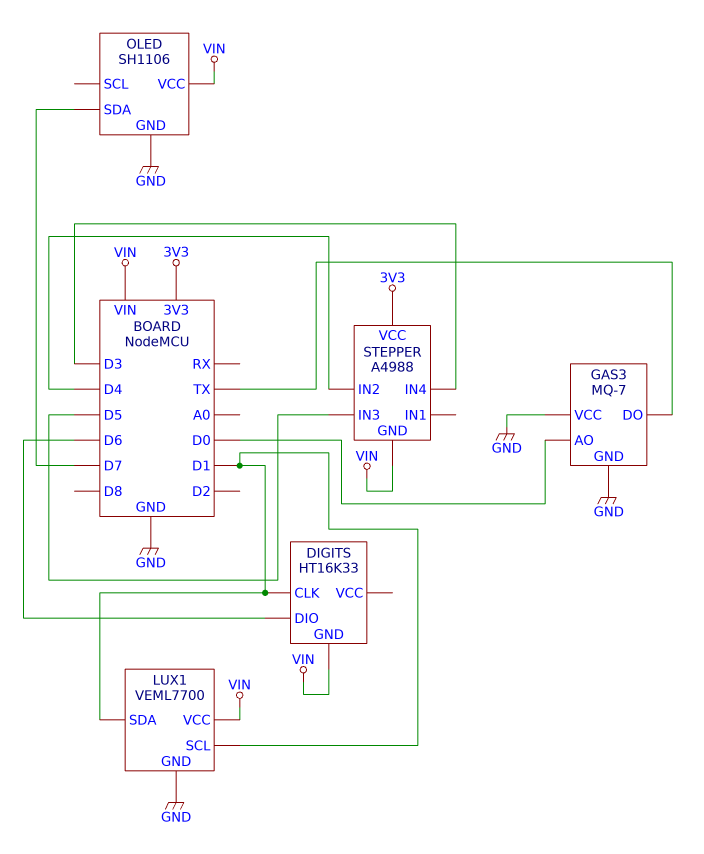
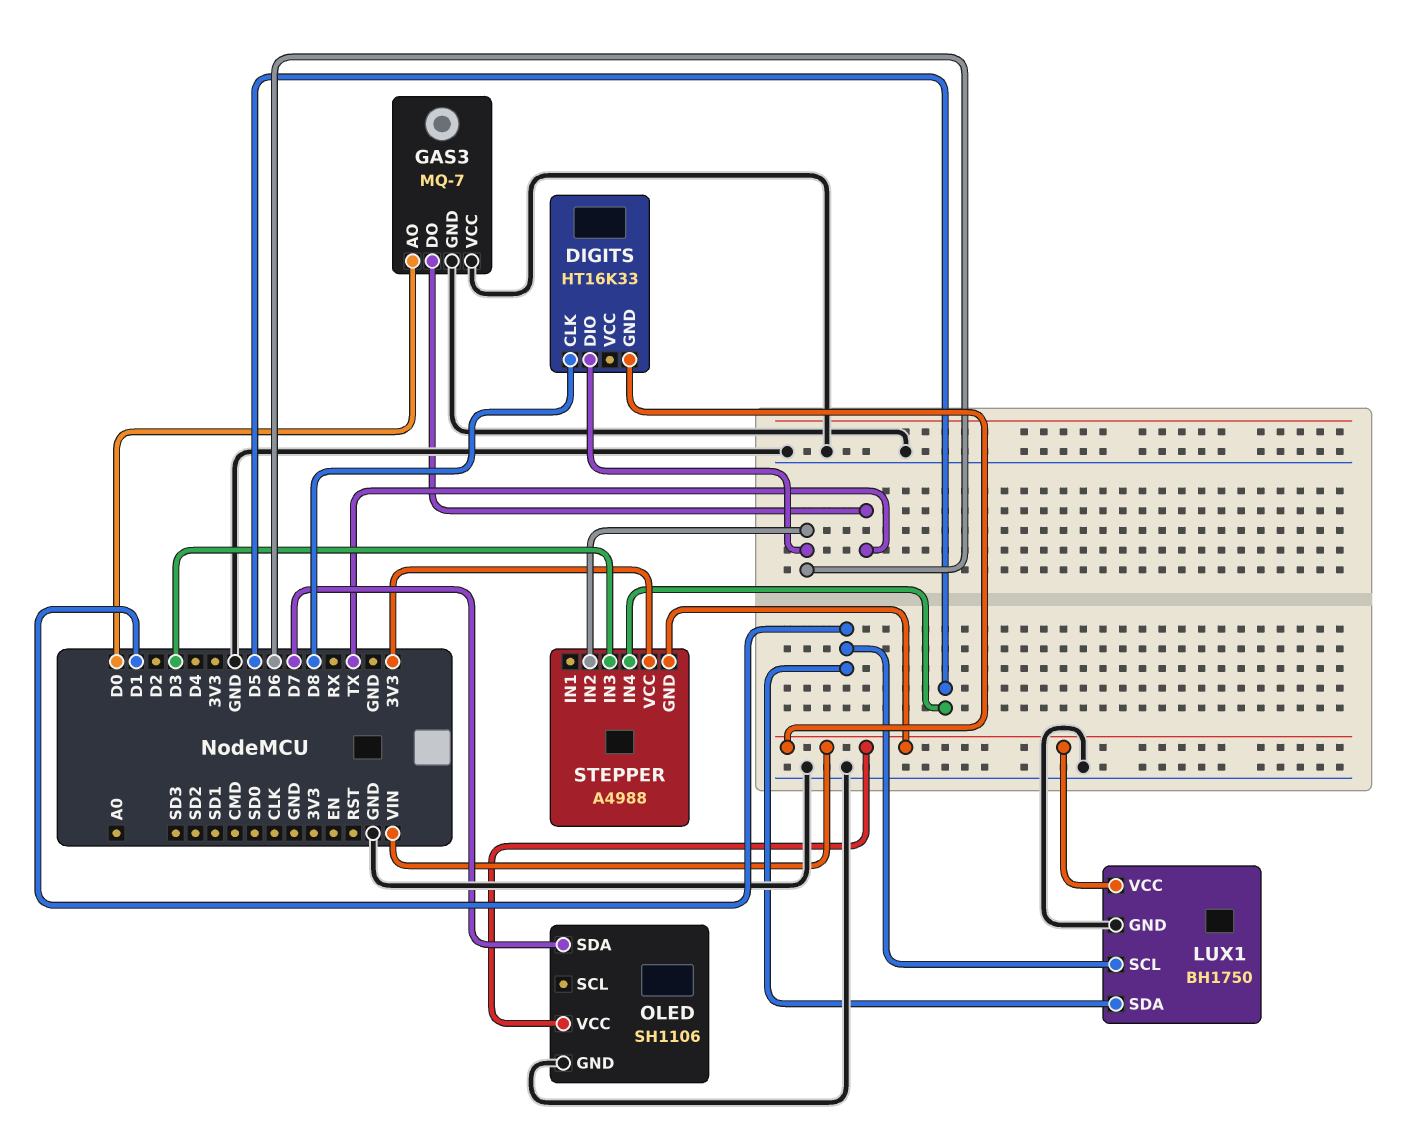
DIGITS pin CLK: D1 -> D8
LUX1: VEML7700 -> BH1750
STEPPER pin IN2: D4 -> D6
STEPPER pin IN3: D5 -> D3
STEPPER pin IN4: D3 -> D5

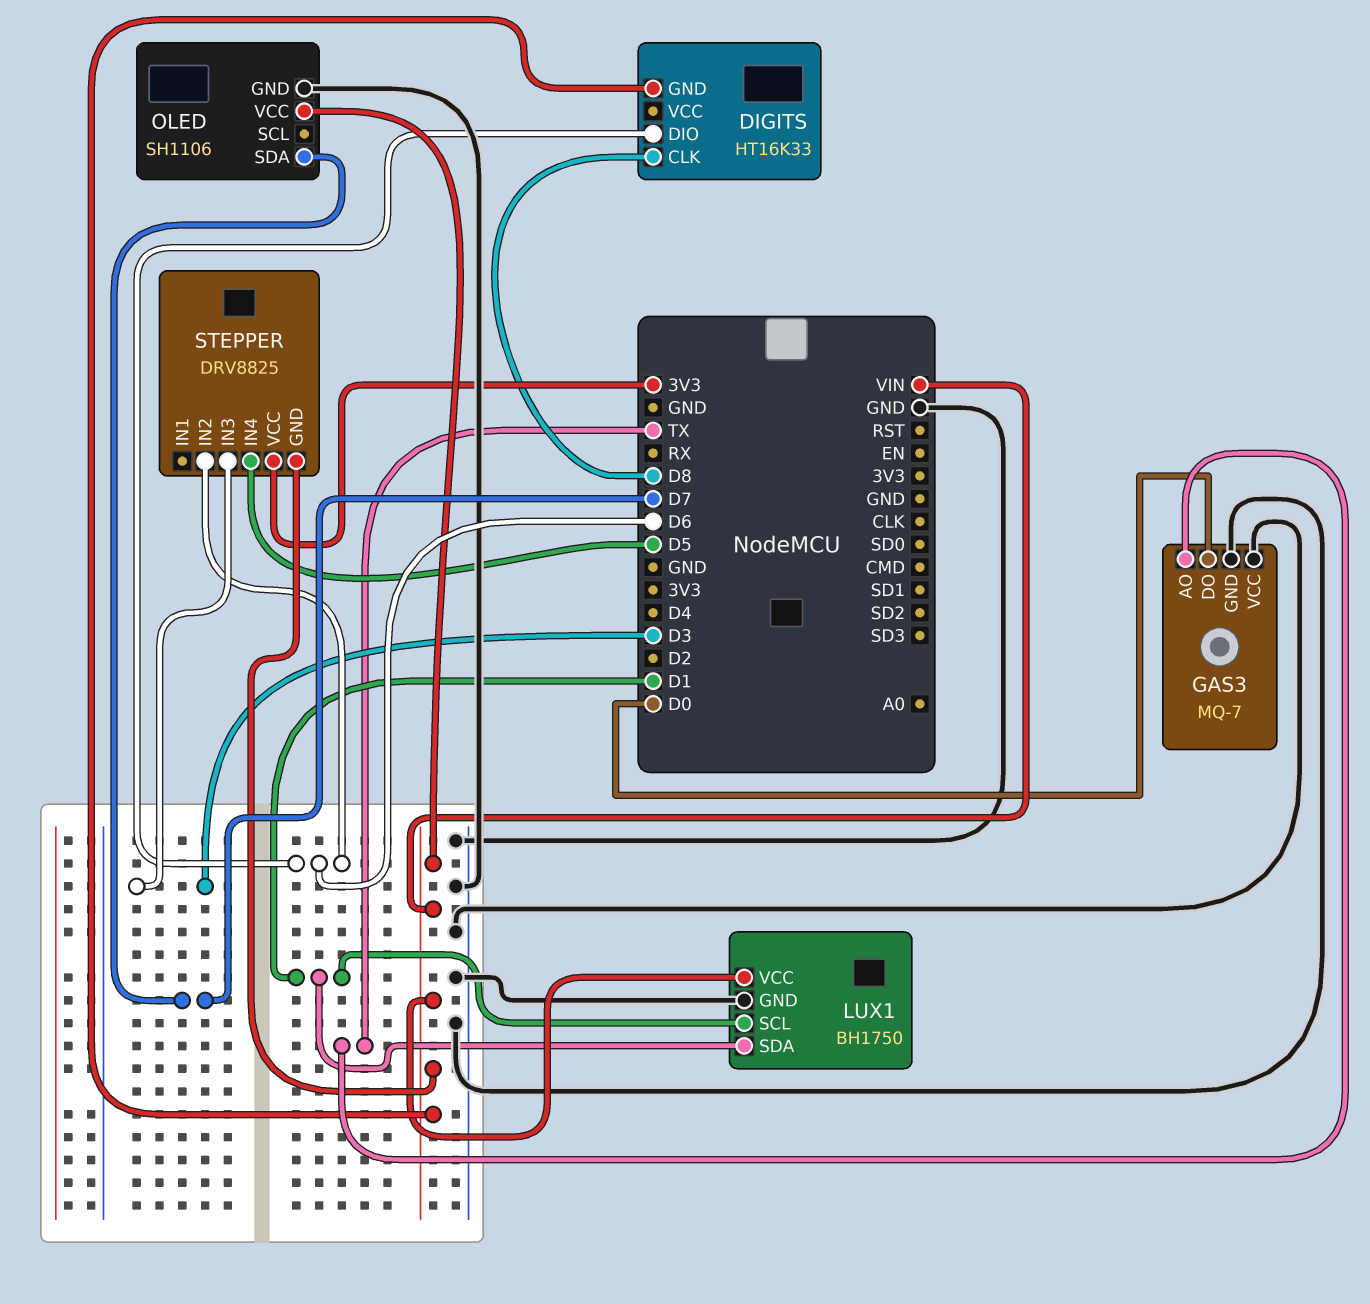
GAS3 pin AO: D0 -> TX
GAS3 pin DO: TX -> D0
STEPPER: A4988 -> DRV8825

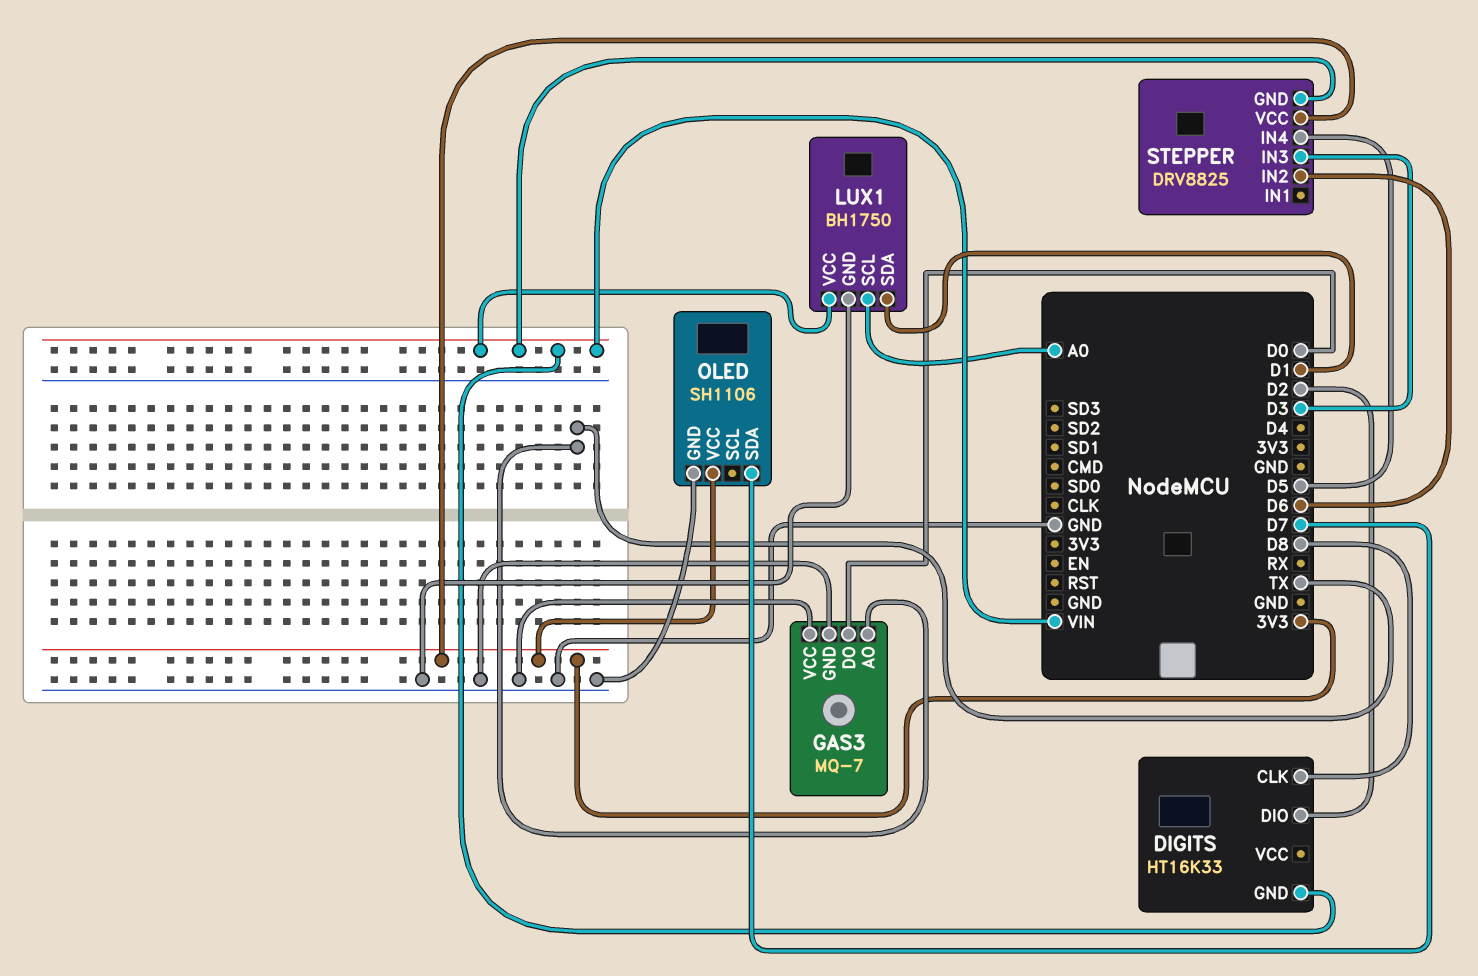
DIGITS pin DIO: D6 -> D2
LUX1 pin SCL: D1 -> A0
OLED pin VCC: VIN -> 3V3

